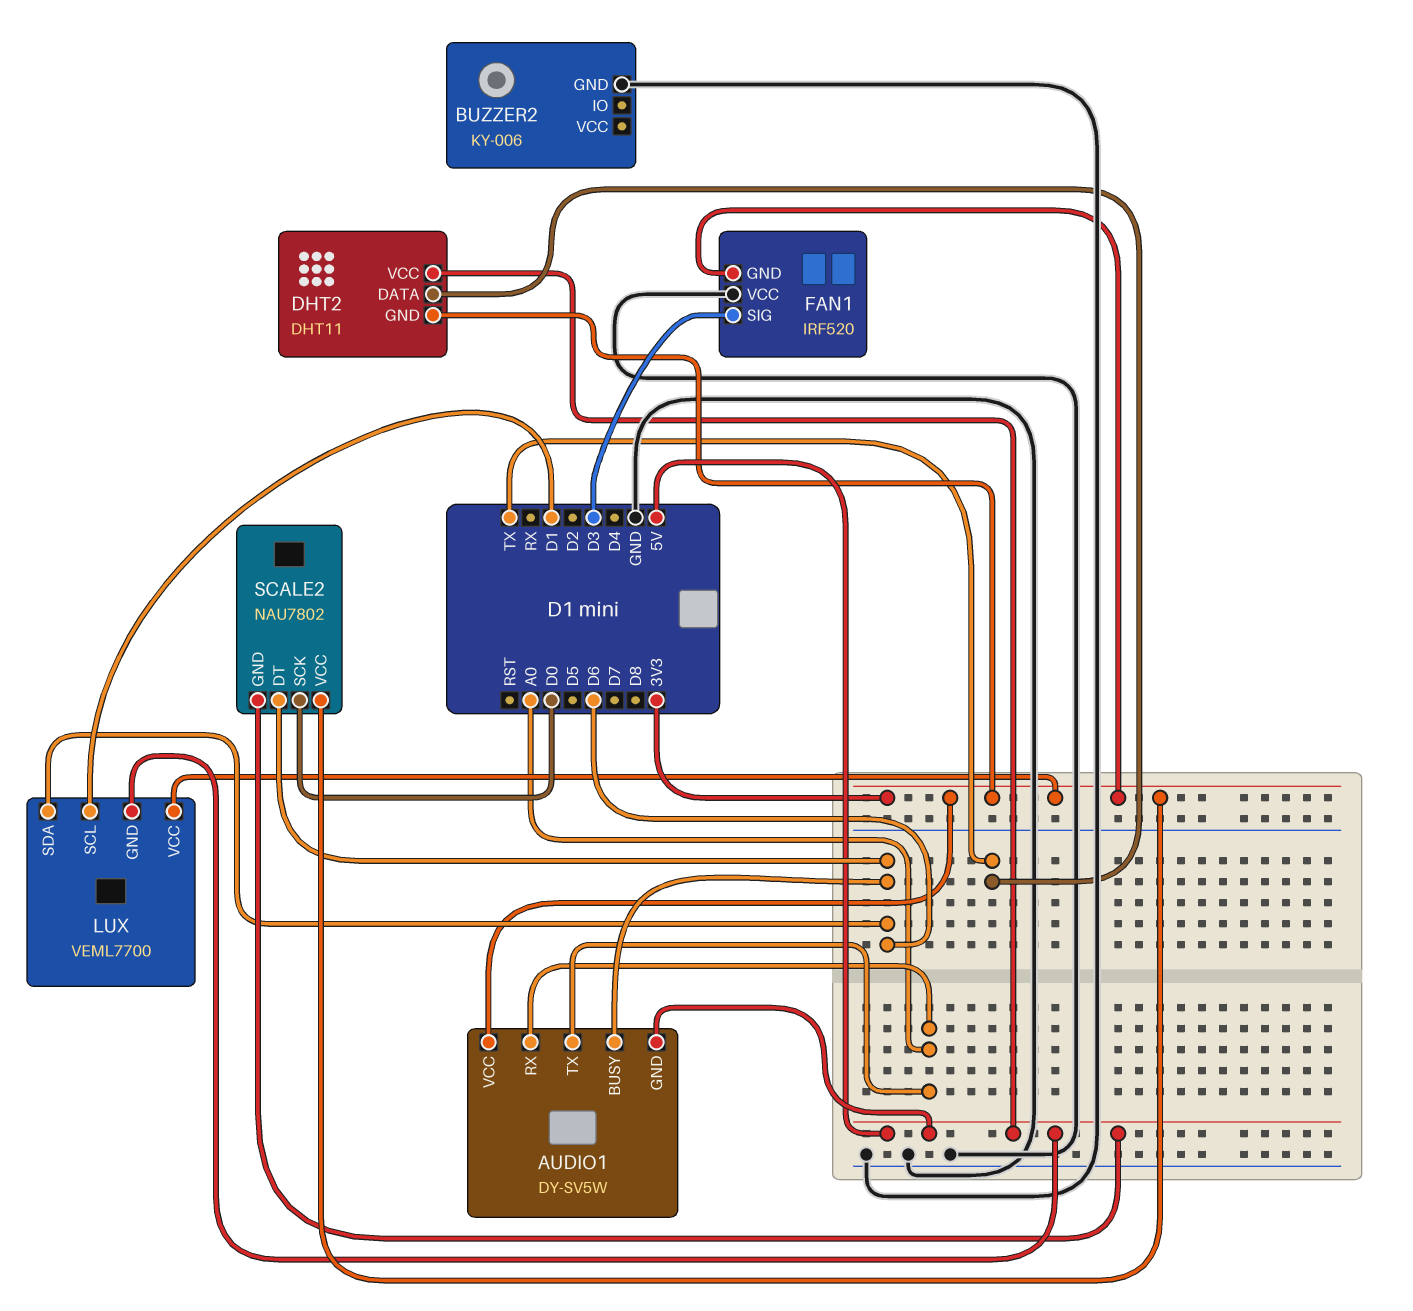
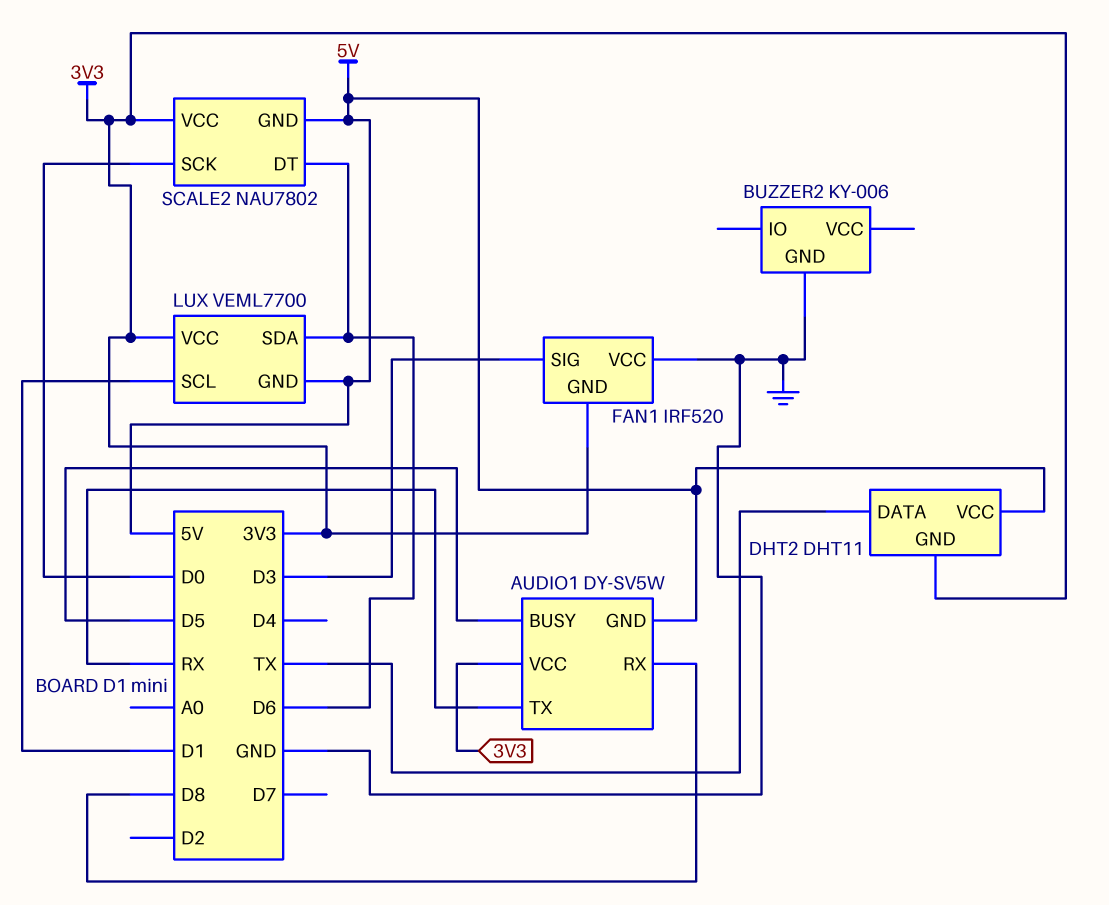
AUDIO1 pin BUSY: D6 -> D5
AUDIO1 pin RX: A0 -> D8
AUDIO1 pin TX: A0 -> RX

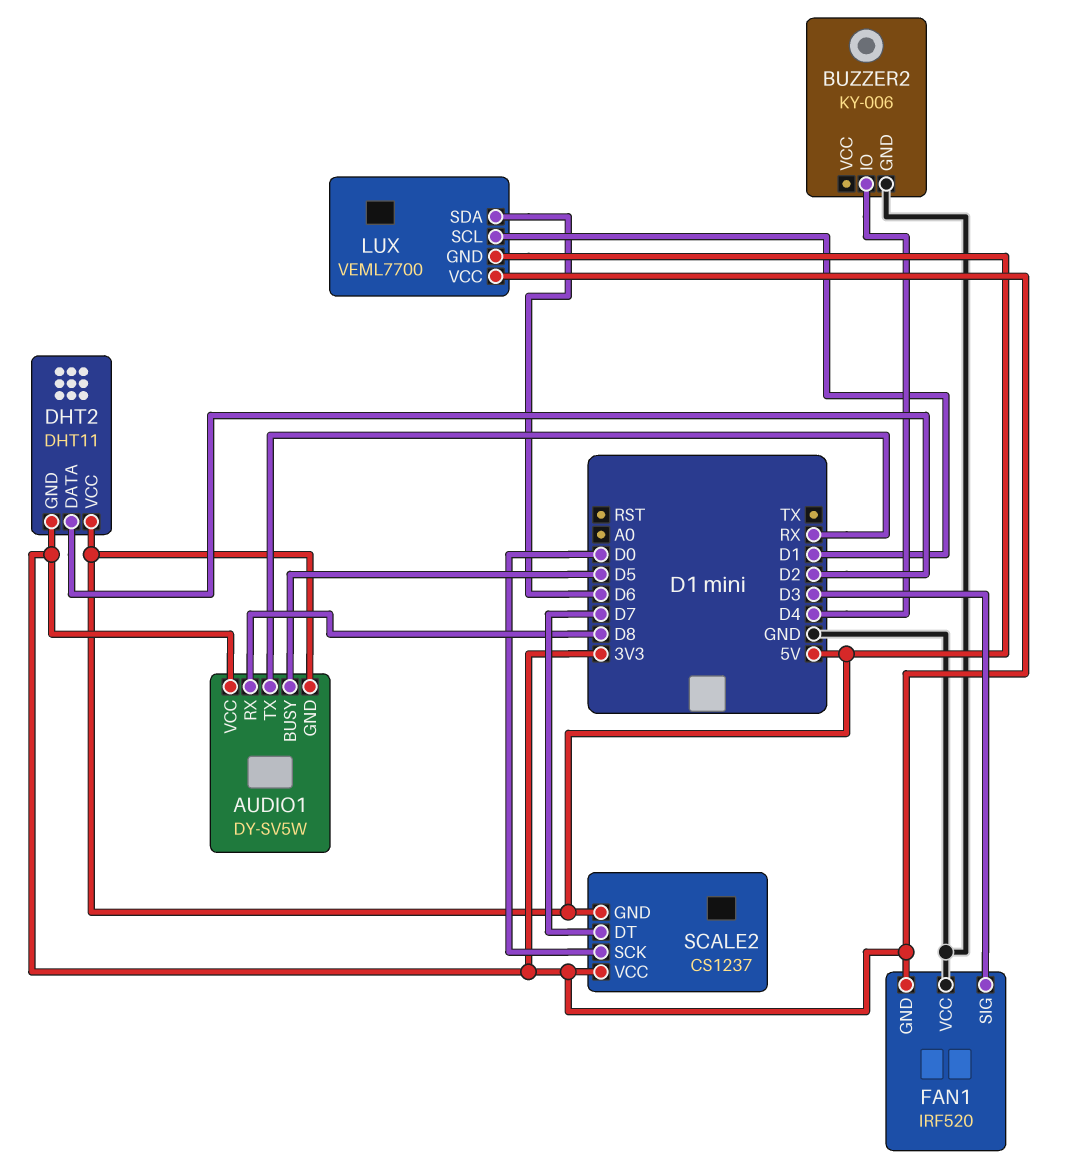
BUZZER2 pin IO: none -> D4
DHT2 pin DATA: TX -> D2
SCALE2: NAU7802 -> CS1237
SCALE2 pin DT: D6 -> D7

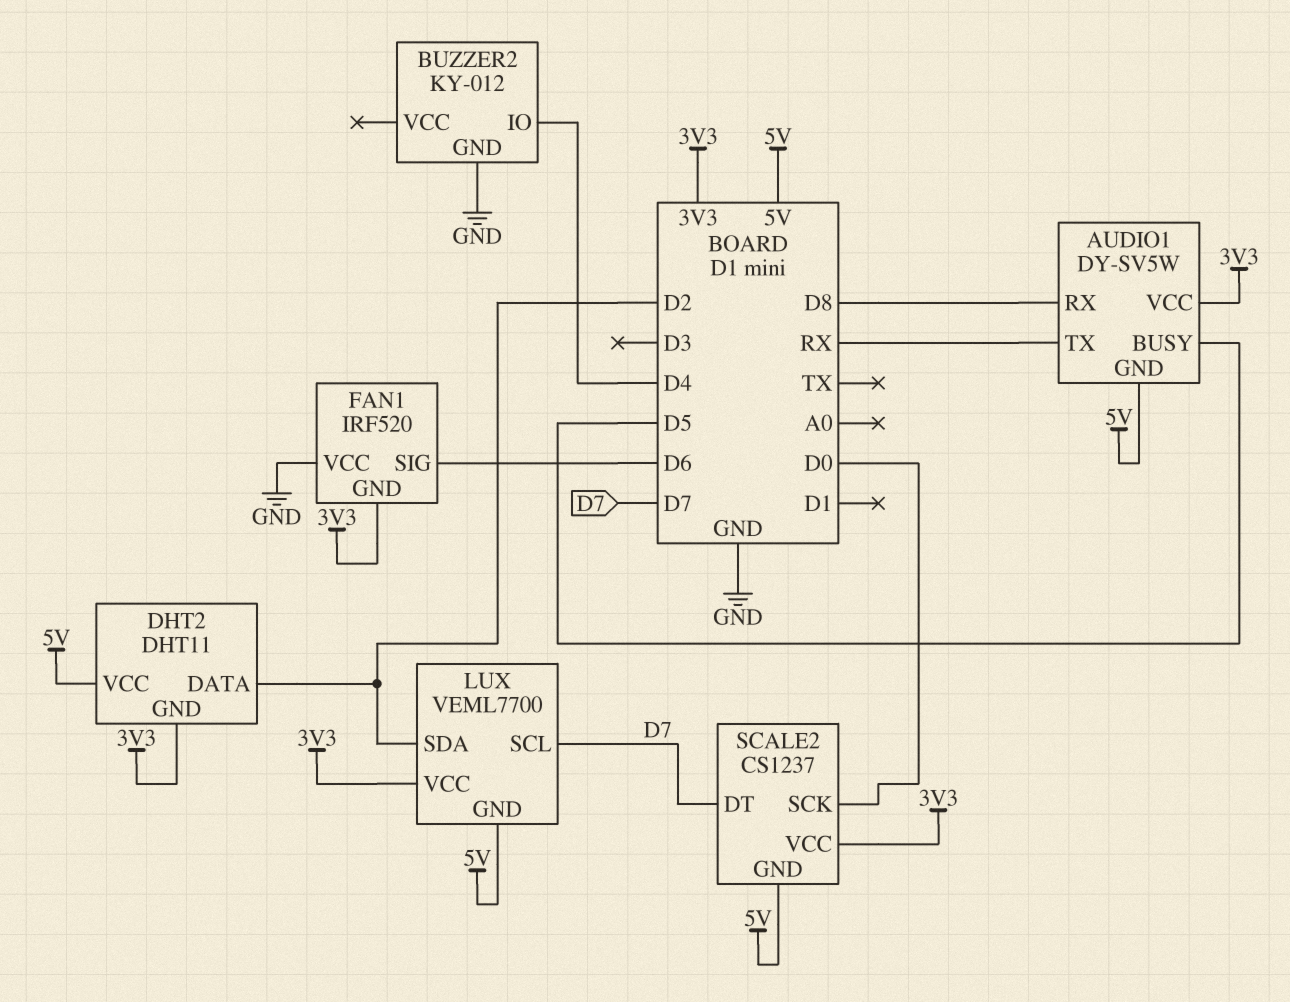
BUZZER2: KY-006 -> KY-012
FAN1 pin SIG: D3 -> D6
LUX pin SCL: D1 -> D7
LUX pin SDA: D6 -> D2

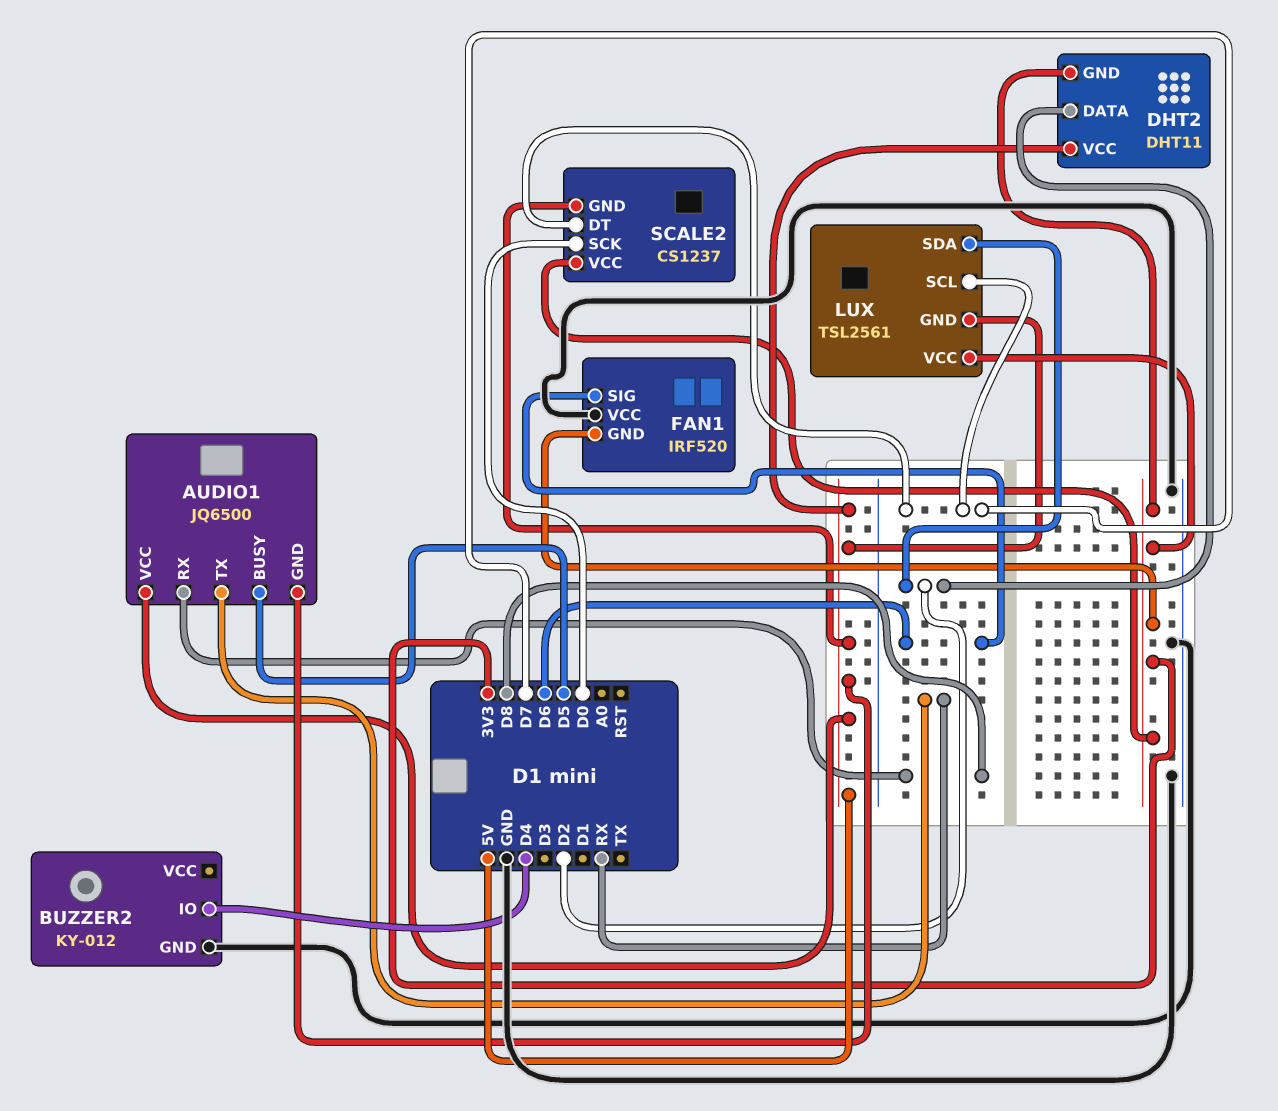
AUDIO1: DY-SV5W -> JQ6500
AUDIO1 pin VCC: 3V3 -> 5V
LUX: VEML7700 -> TSL2561

